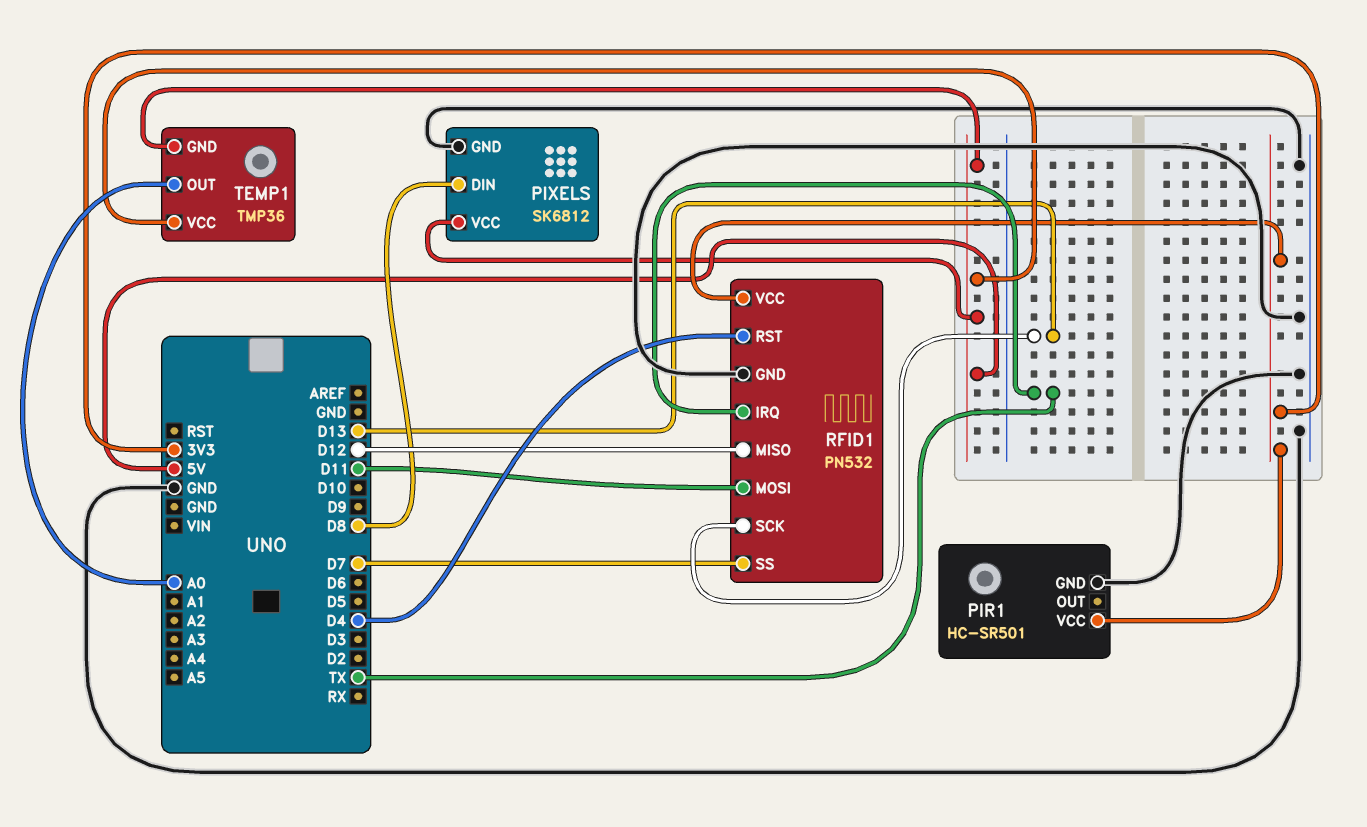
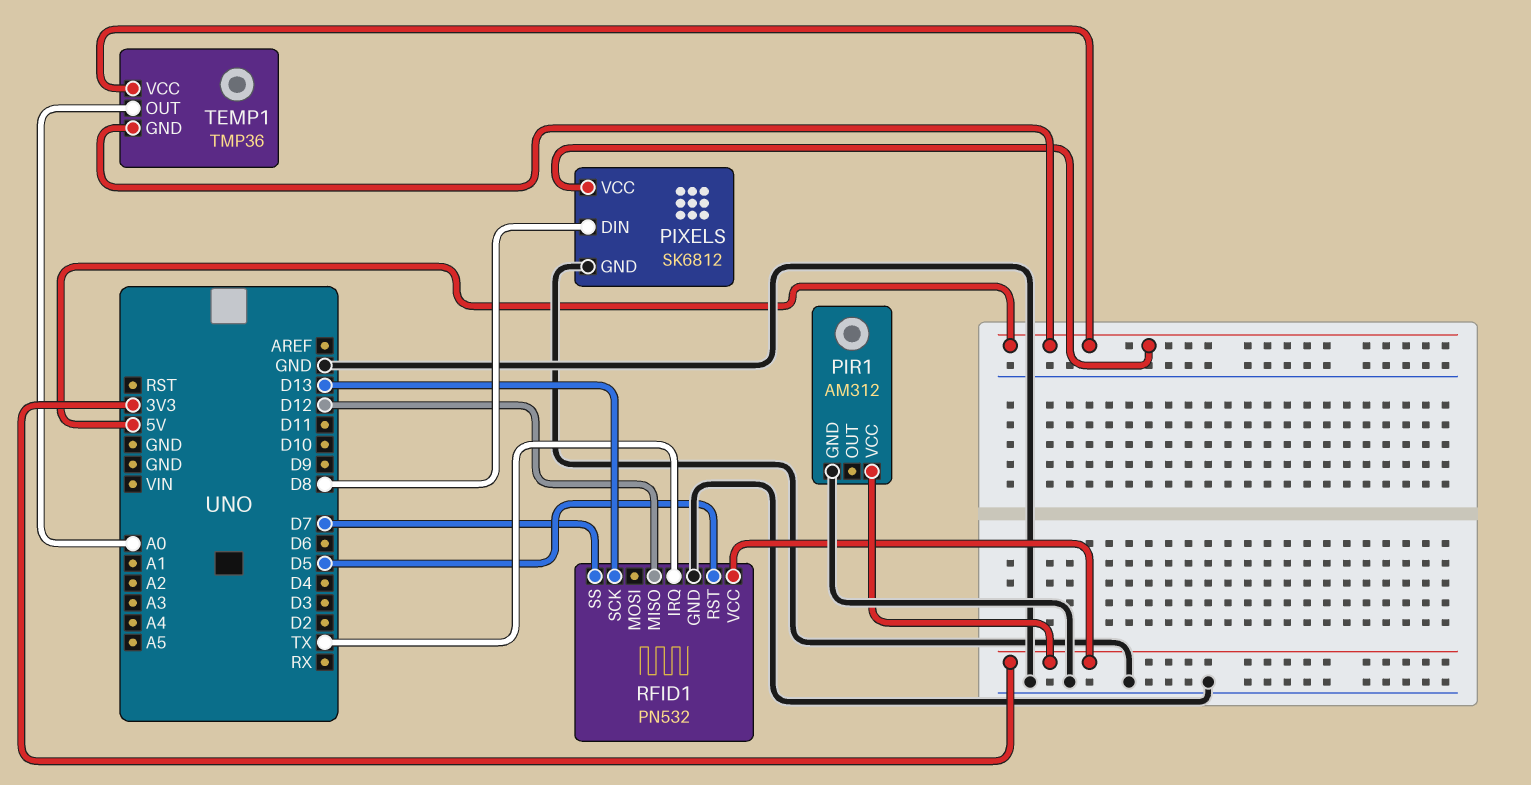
PIR1: HC-SR501 -> AM312
RFID1 pin MOSI: D11 -> none
RFID1 pin RST: D4 -> D5

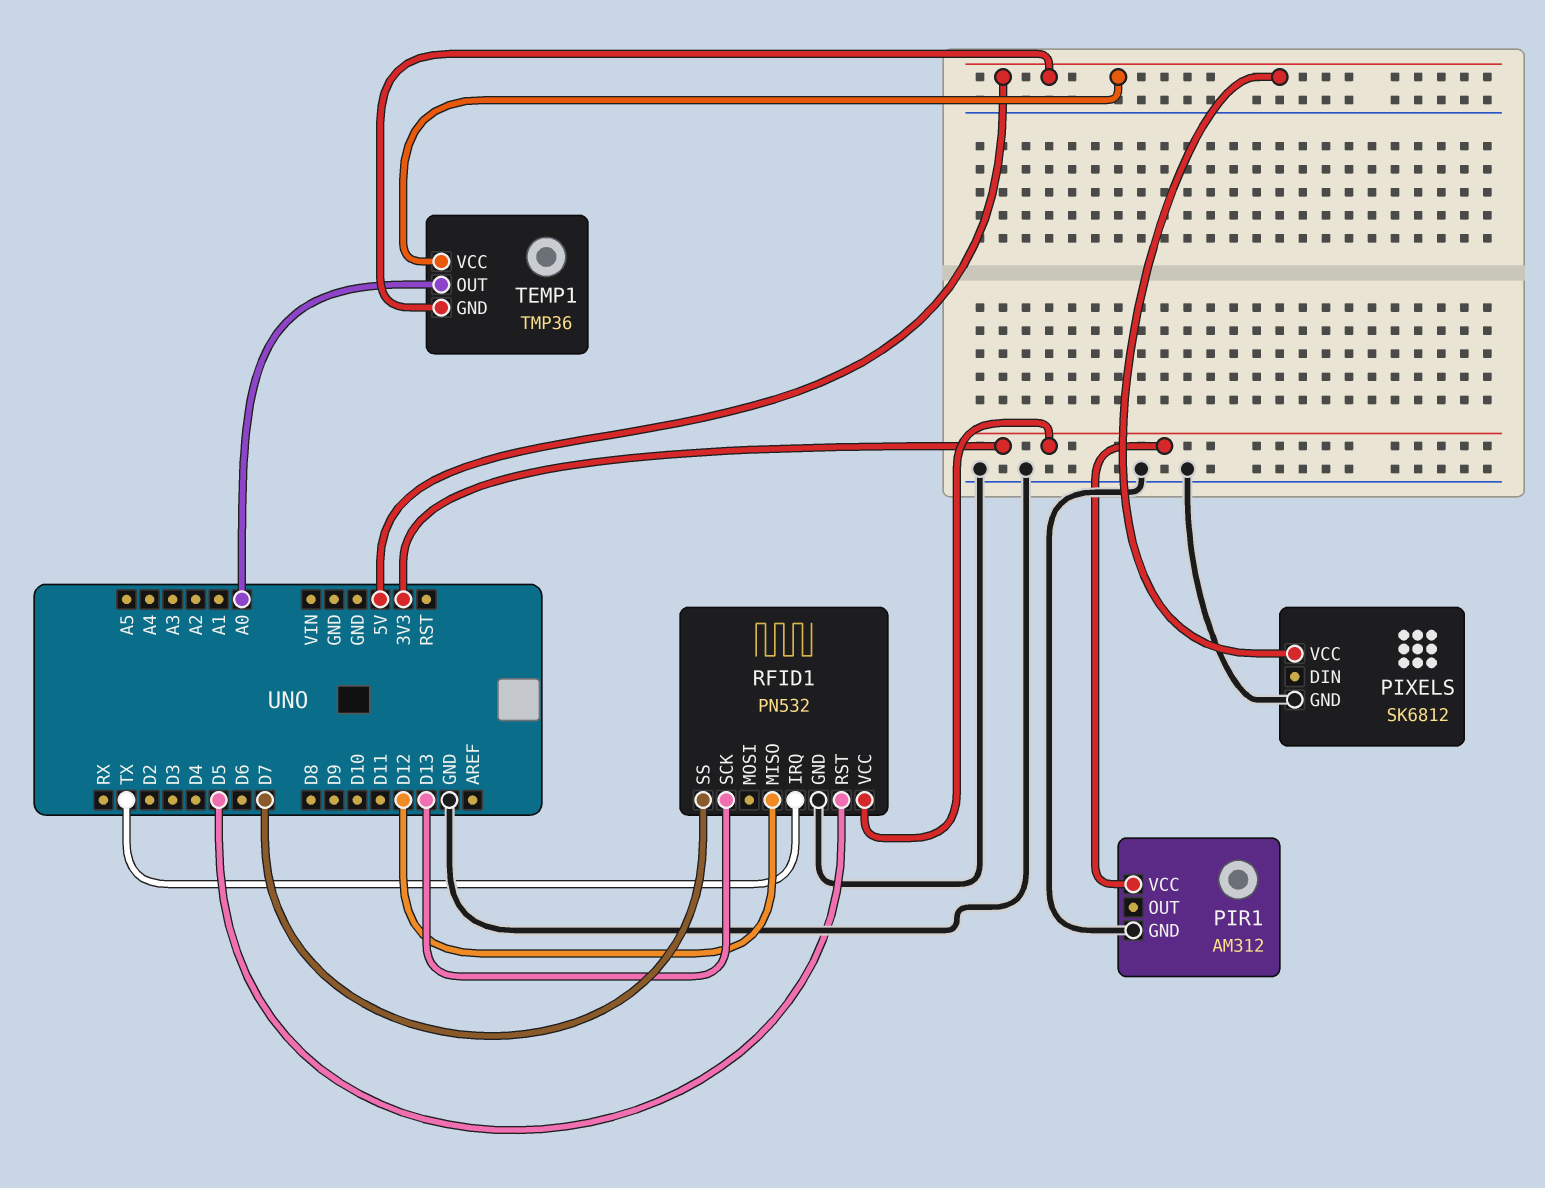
PIXELS pin DIN: D8 -> none

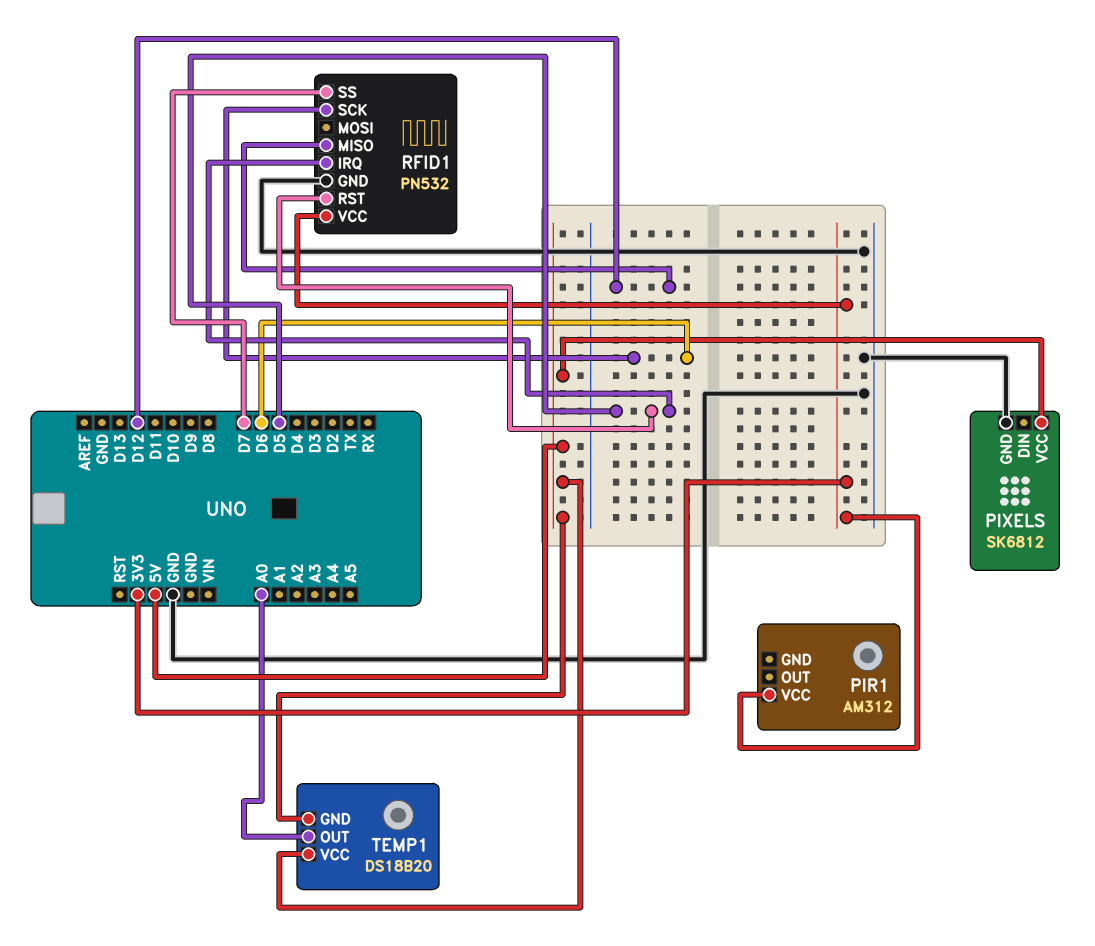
PIR1 pin GND: GND -> none
RFID1 pin IRQ: TX -> D5
RFID1 pin SCK: D13 -> D6
TEMP1: TMP36 -> DS18B20

